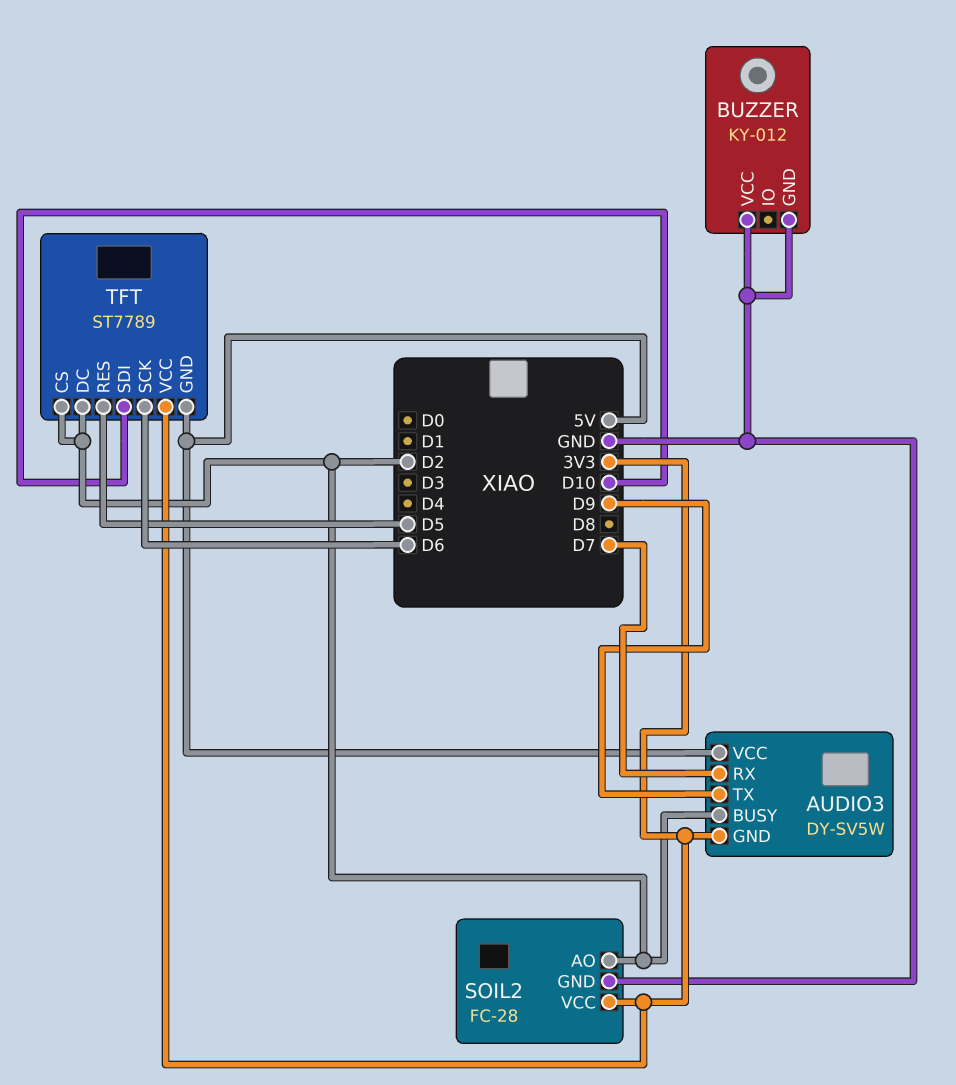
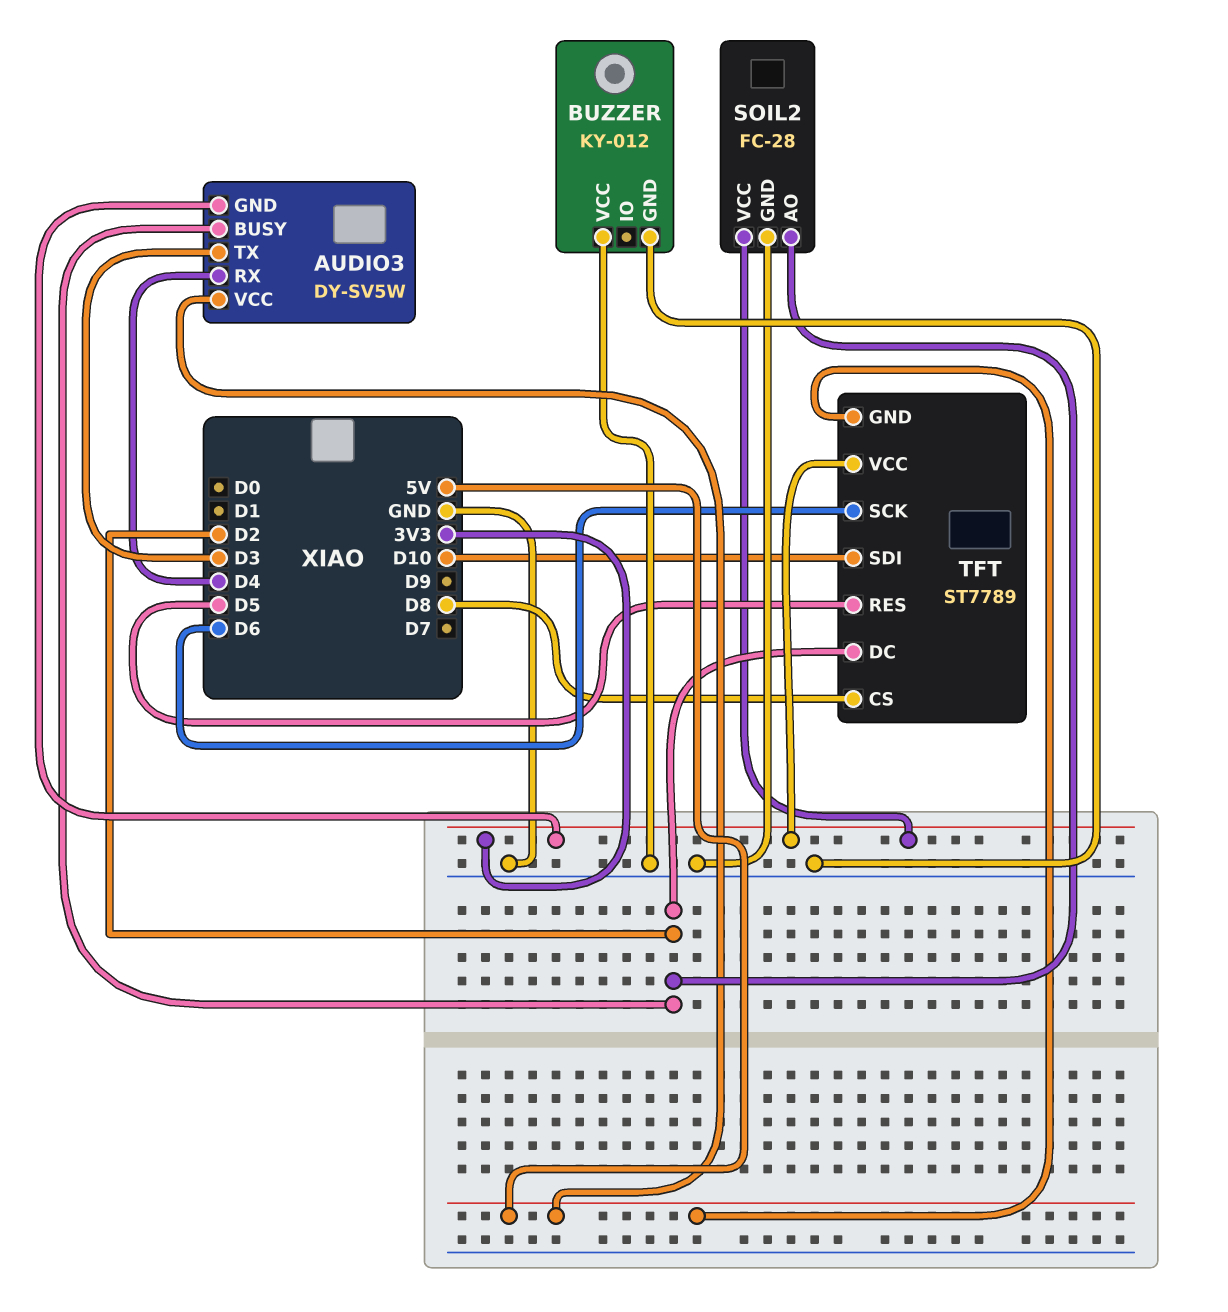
AUDIO3 pin RX: D7 -> D4
AUDIO3 pin TX: D9 -> D3
TFT pin CS: D2 -> D8

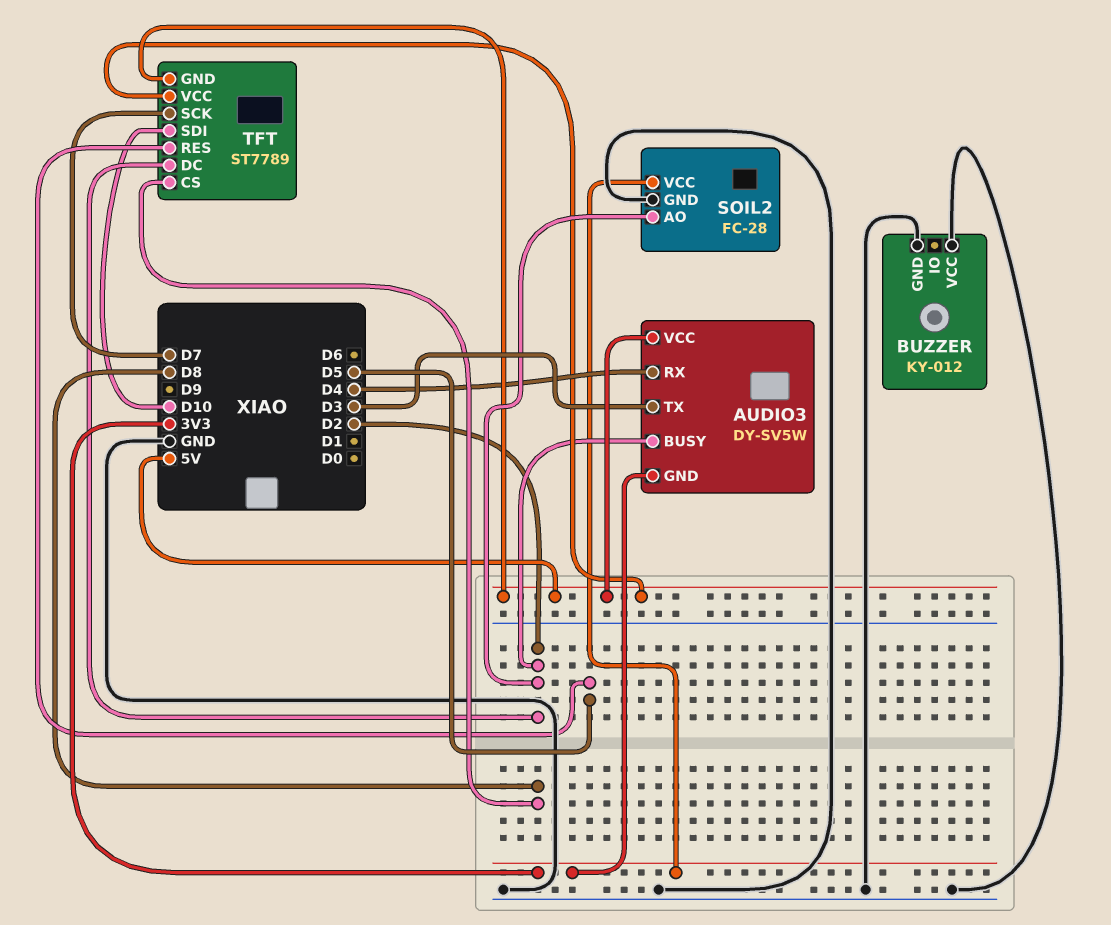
TFT pin SCK: D6 -> D7
TFT pin VCC: 3V3 -> 5V

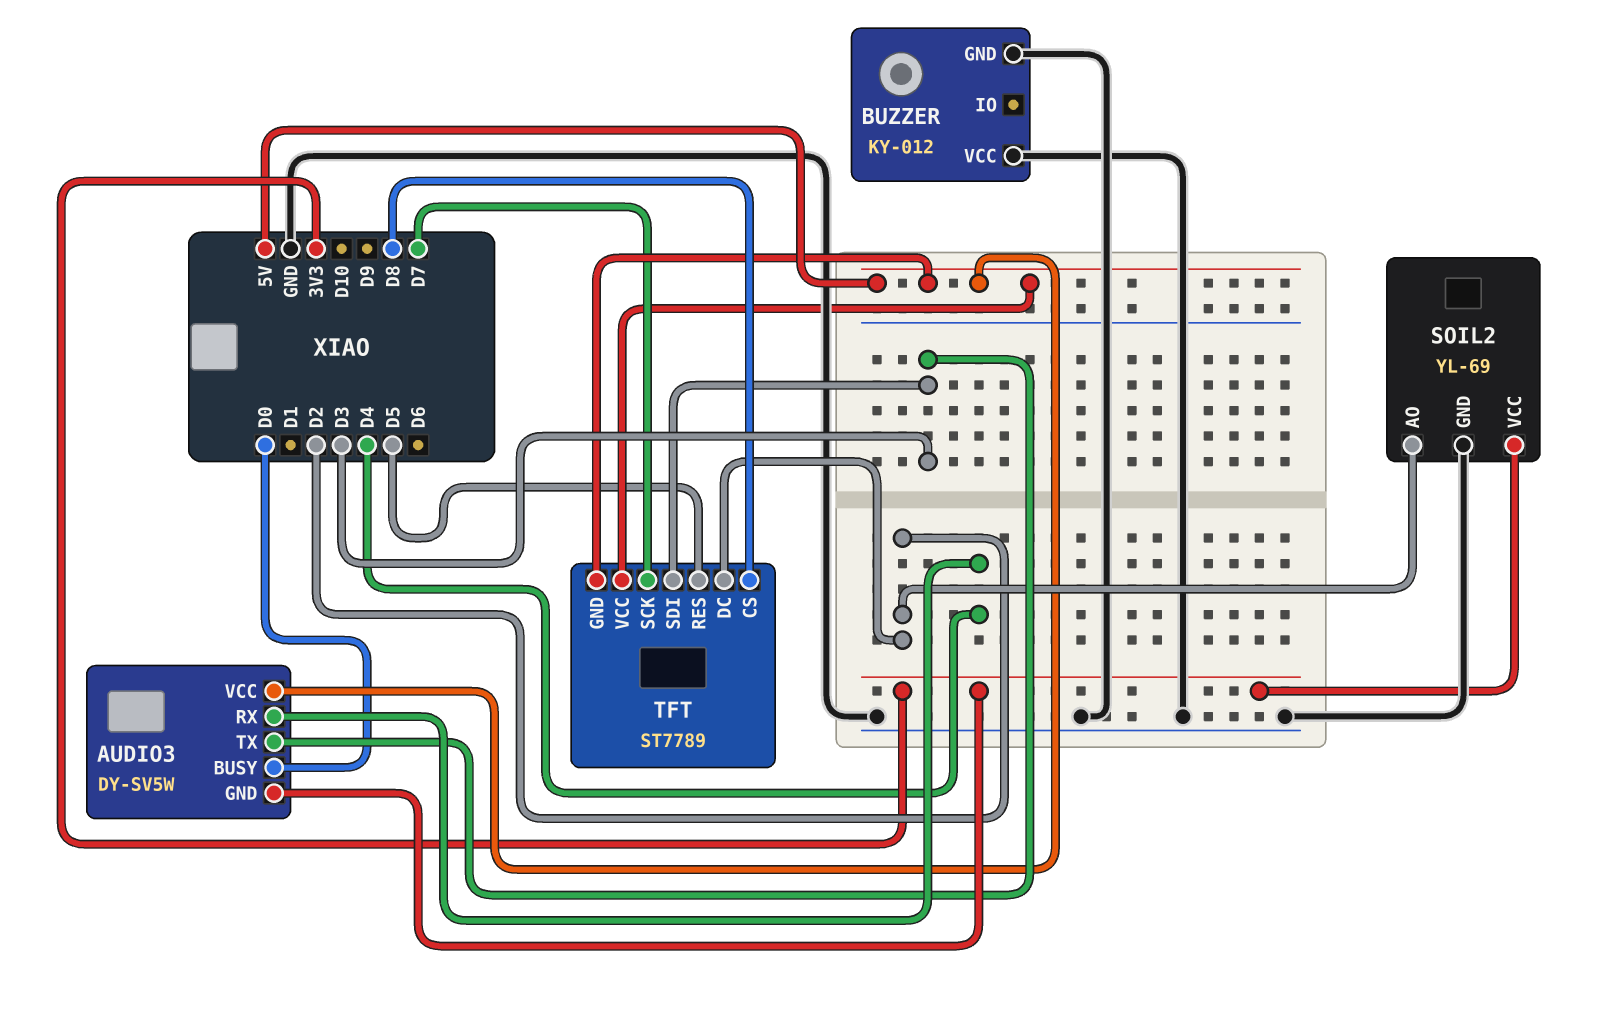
AUDIO3 pin BUSY: D2 -> D0
SOIL2: FC-28 -> YL-69
TFT pin SDI: D10 -> D3

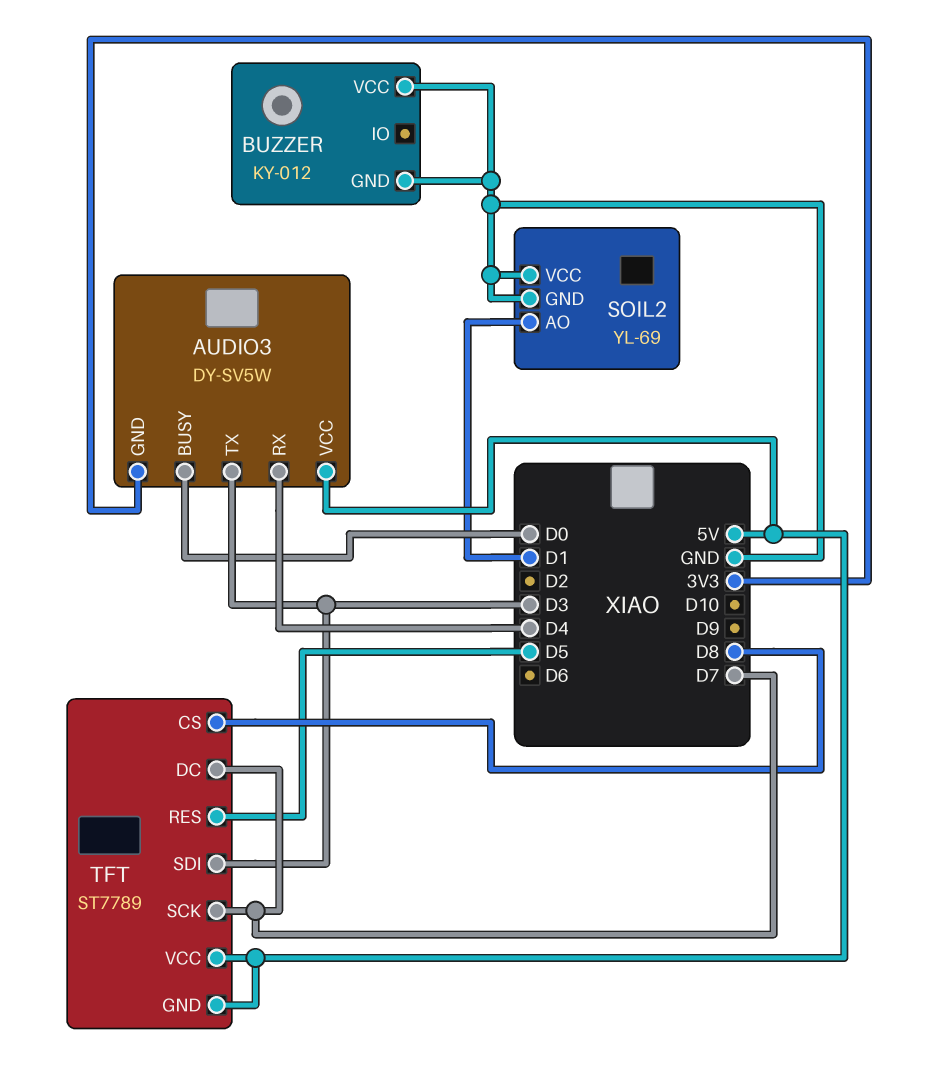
SOIL2 pin AO: D2 -> D1
SOIL2 pin VCC: 3V3 -> GND
TFT pin DC: D2 -> D7

